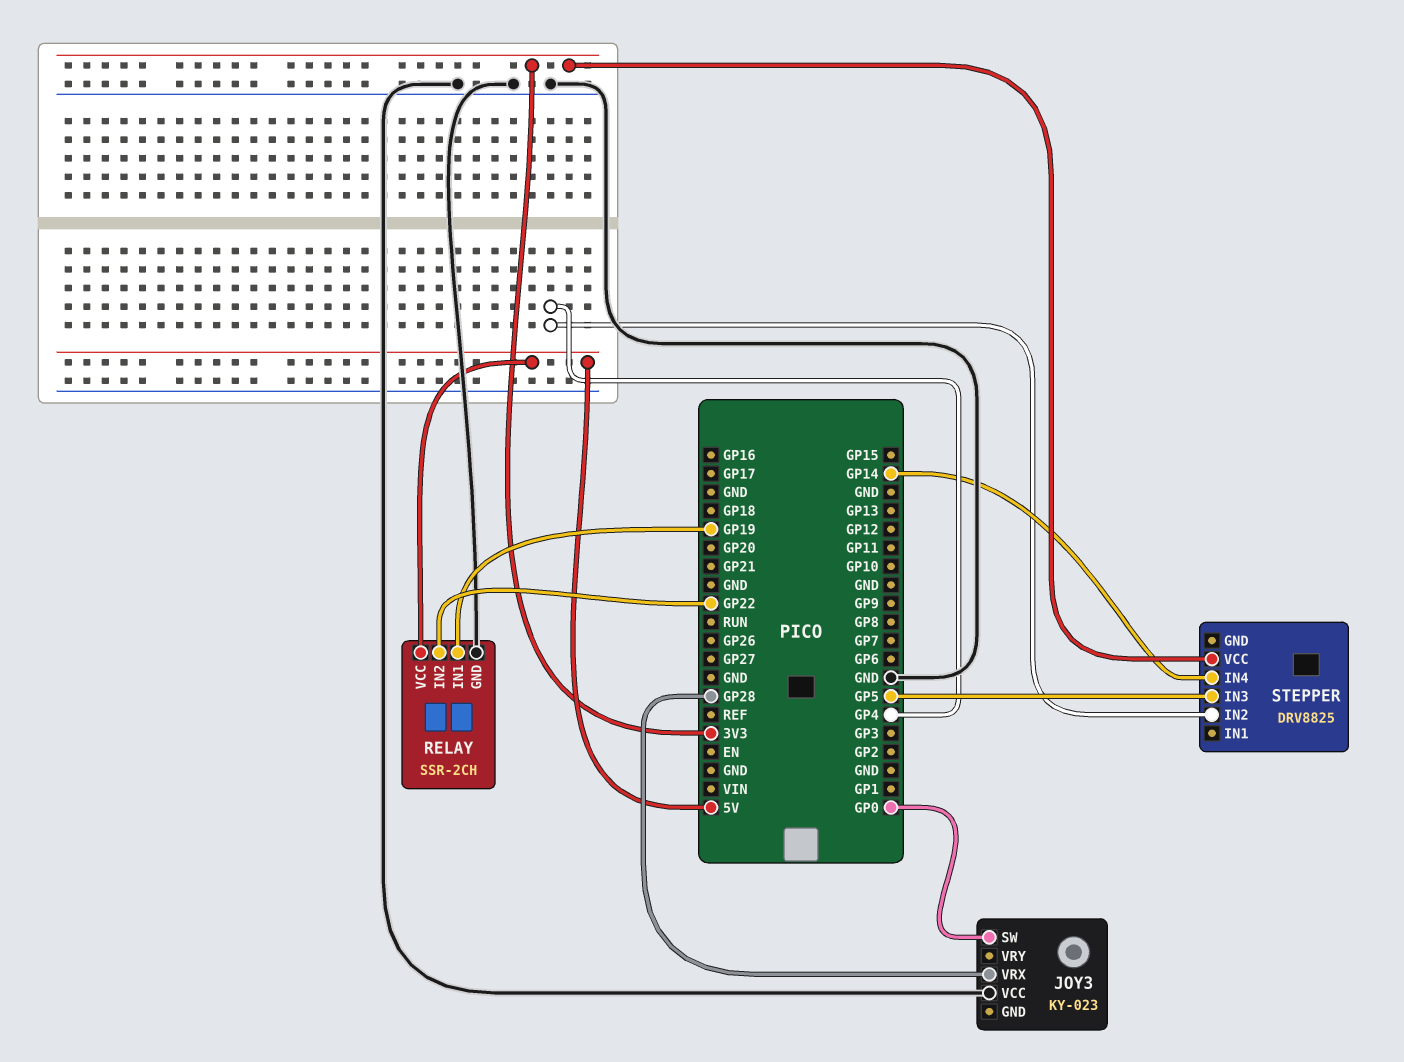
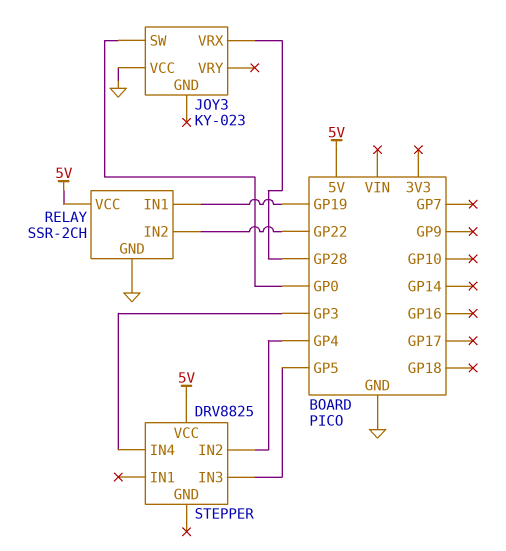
STEPPER pin IN4: GP14 -> GP3
STEPPER pin VCC: 3V3 -> 5V

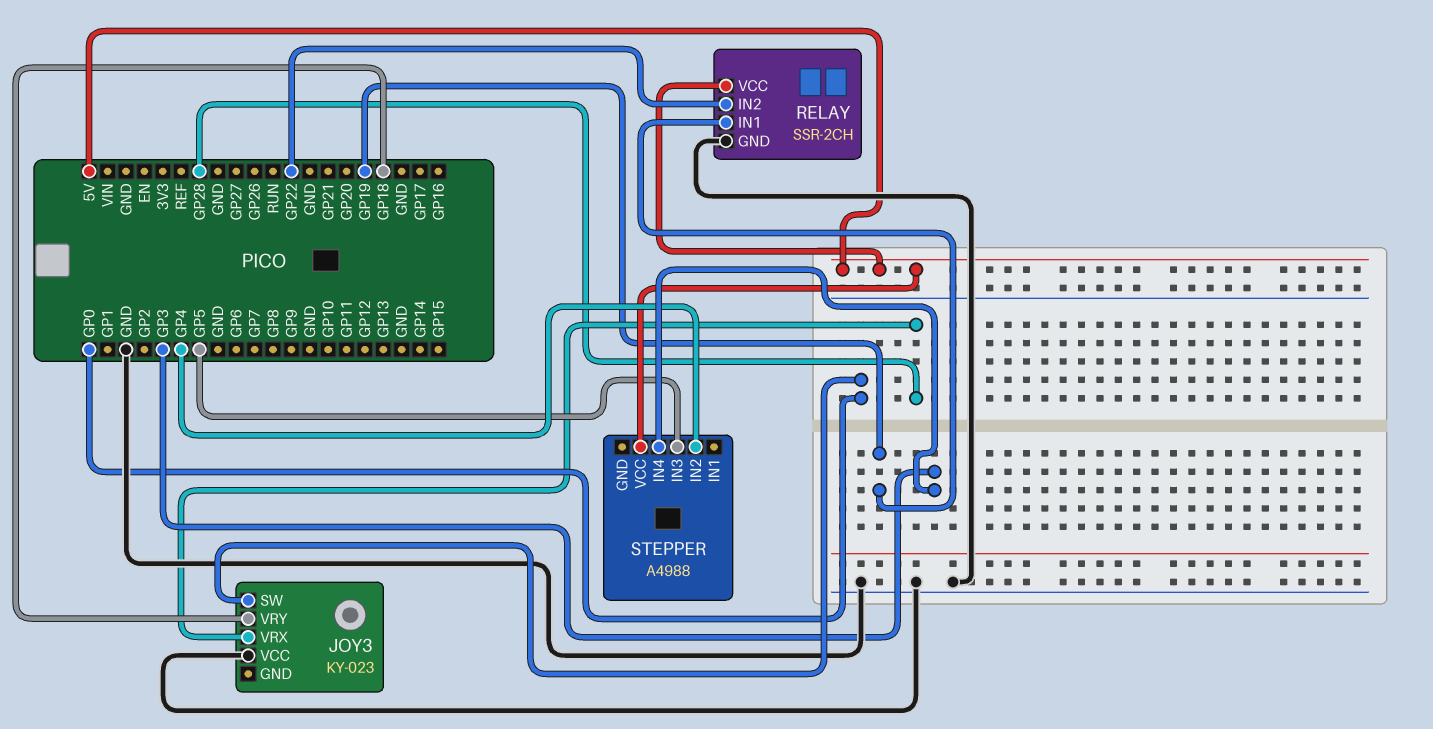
JOY3 pin VRY: none -> GP18
STEPPER: DRV8825 -> A4988

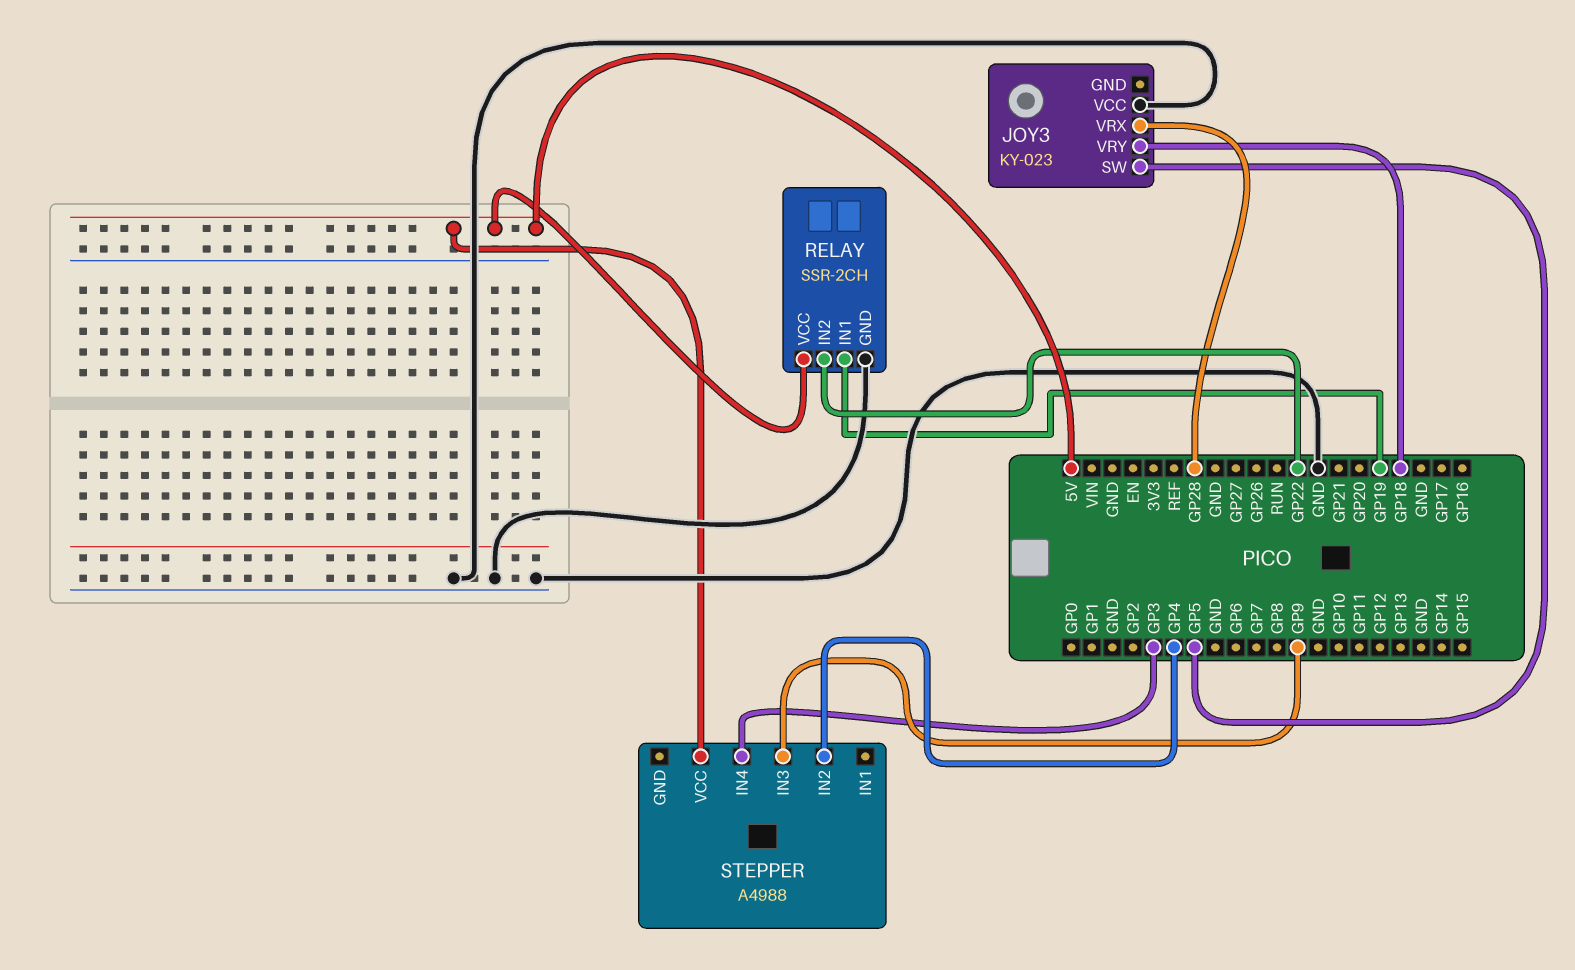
JOY3 pin SW: GP0 -> GP5
STEPPER pin IN3: GP5 -> GP9

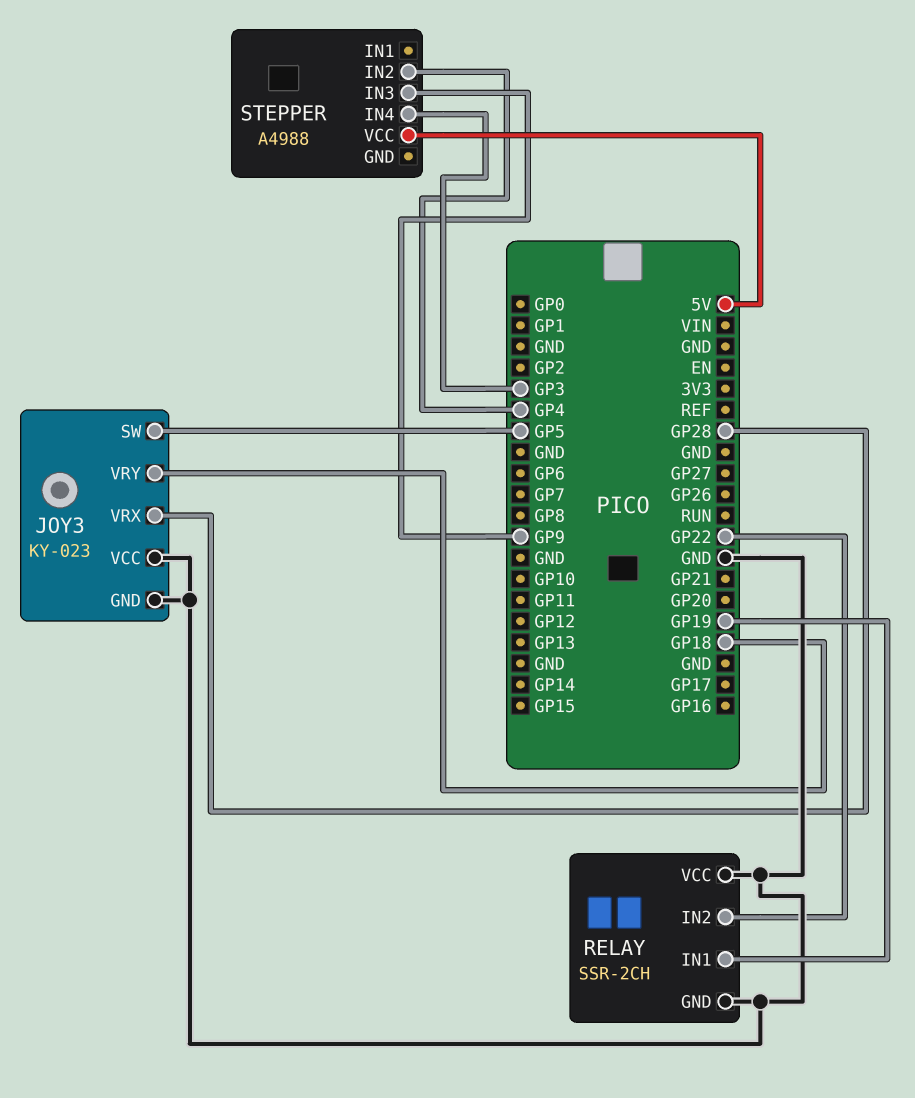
JOY3 pin GND: none -> GND
RELAY pin VCC: 5V -> GND

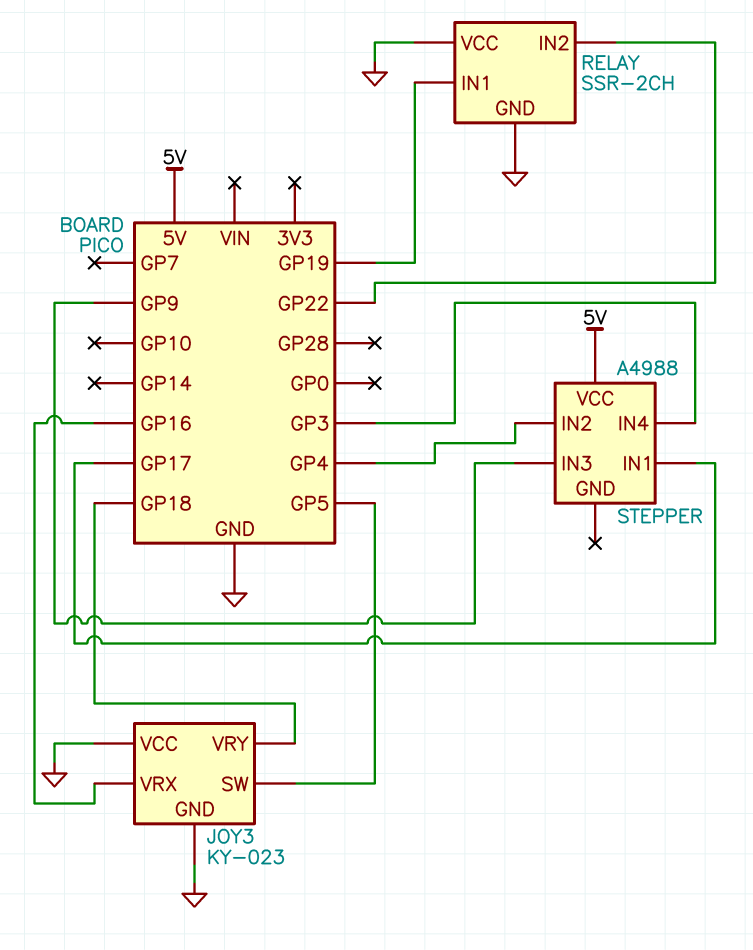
JOY3 pin VRX: GP28 -> GP16
STEPPER pin IN1: none -> GP17

